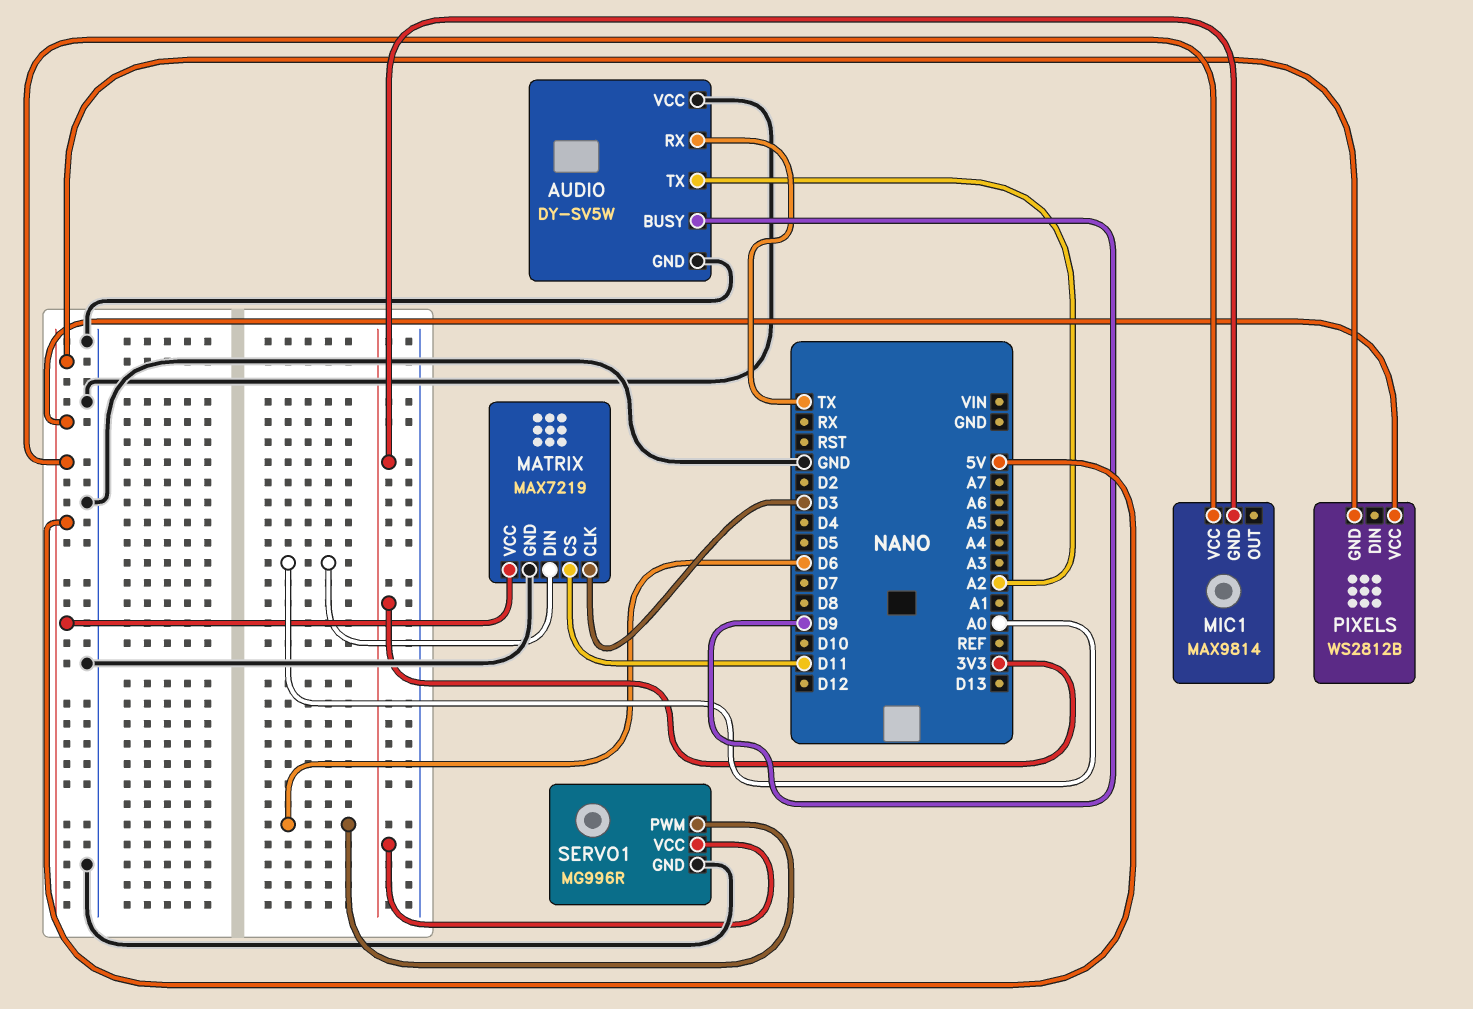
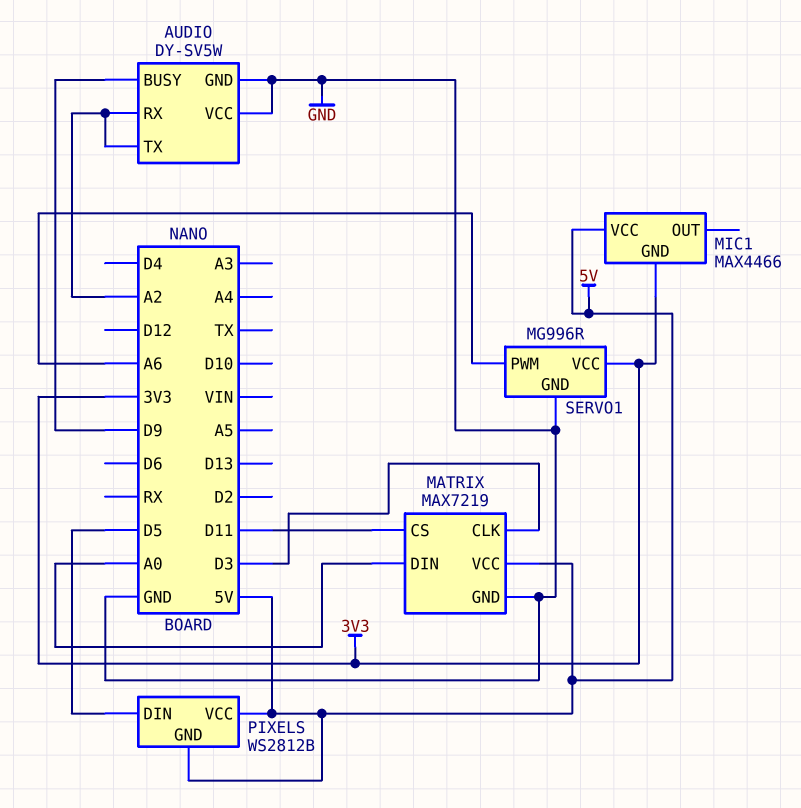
AUDIO pin RX: TX -> A2
MIC1: MAX9814 -> MAX4466
PIXELS pin DIN: none -> D5
SERVO1 pin PWM: D6 -> A6

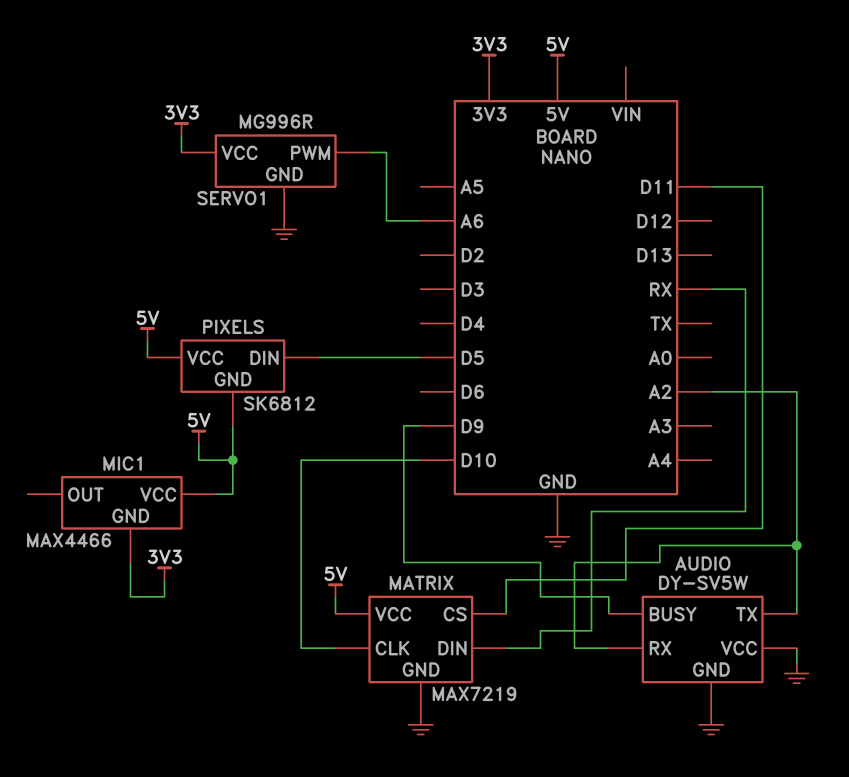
MATRIX pin CLK: D3 -> D10
MATRIX pin DIN: A0 -> RX
PIXELS: WS2812B -> SK6812

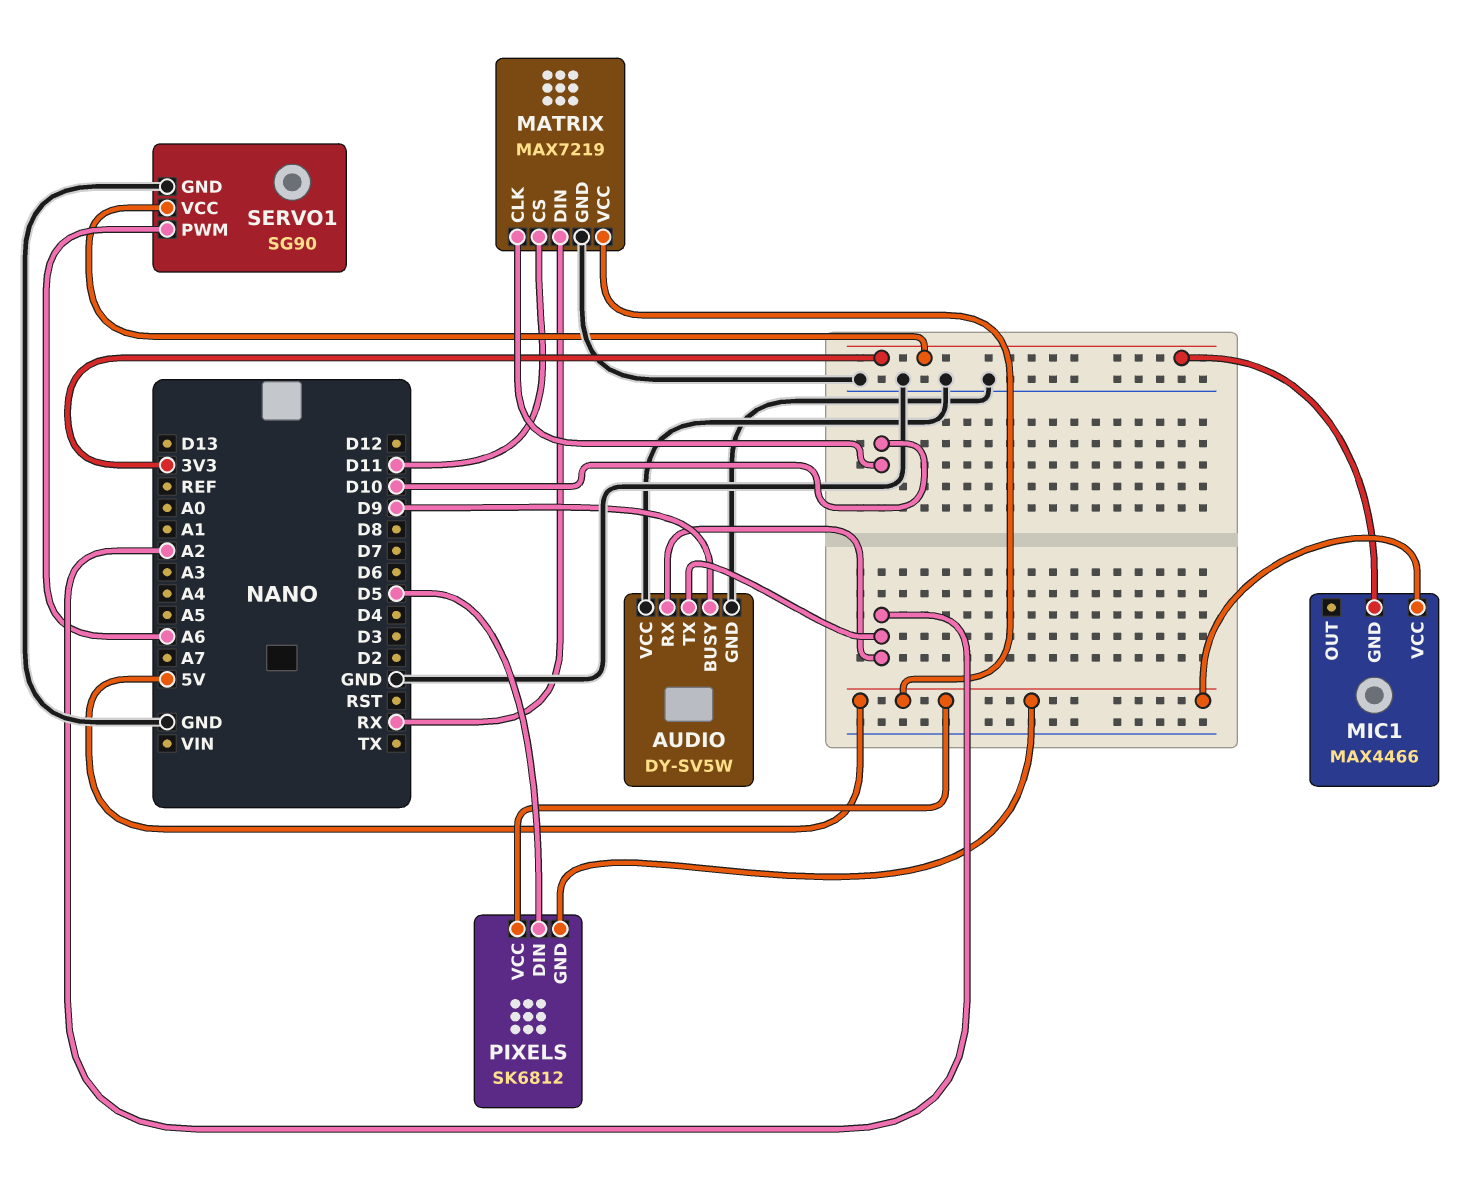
SERVO1: MG996R -> SG90

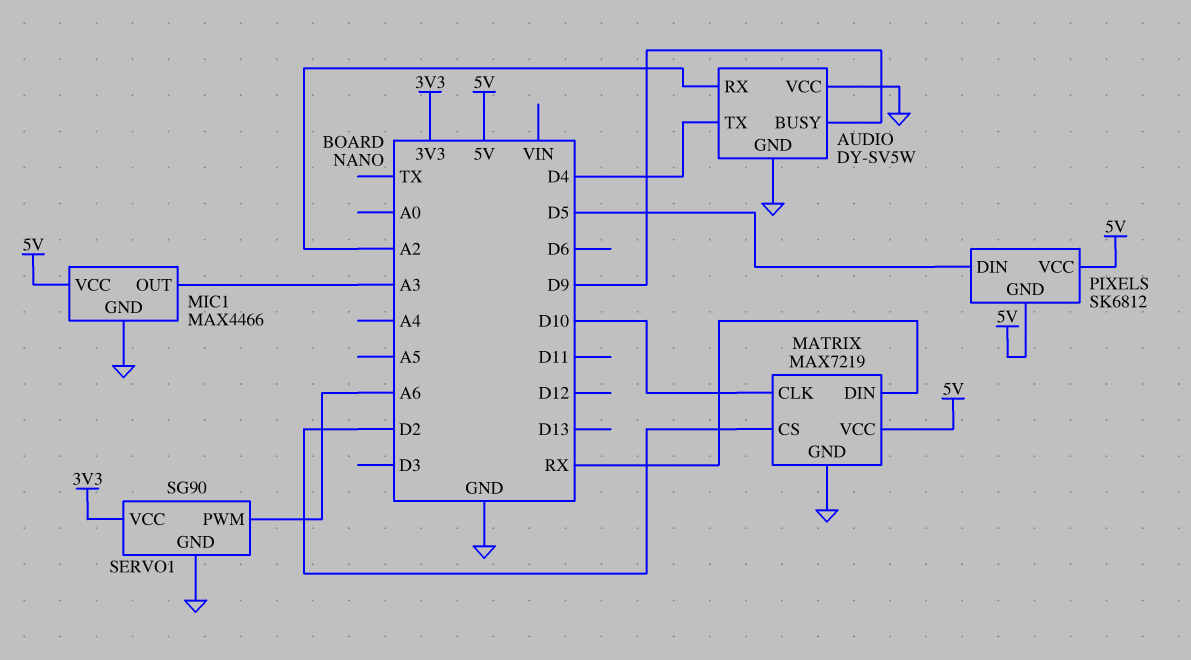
AUDIO pin TX: A2 -> D4
MATRIX pin CS: D11 -> D2
MIC1 pin GND: 3V3 -> GND
MIC1 pin OUT: none -> A3

